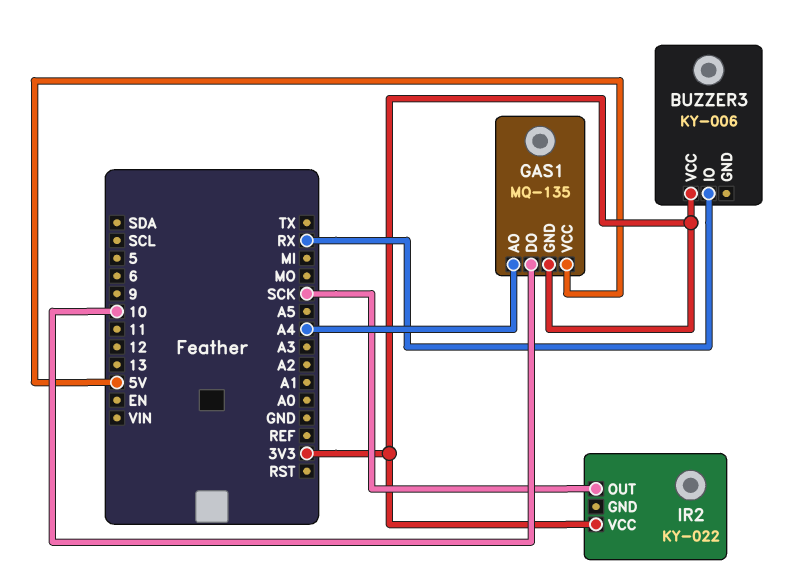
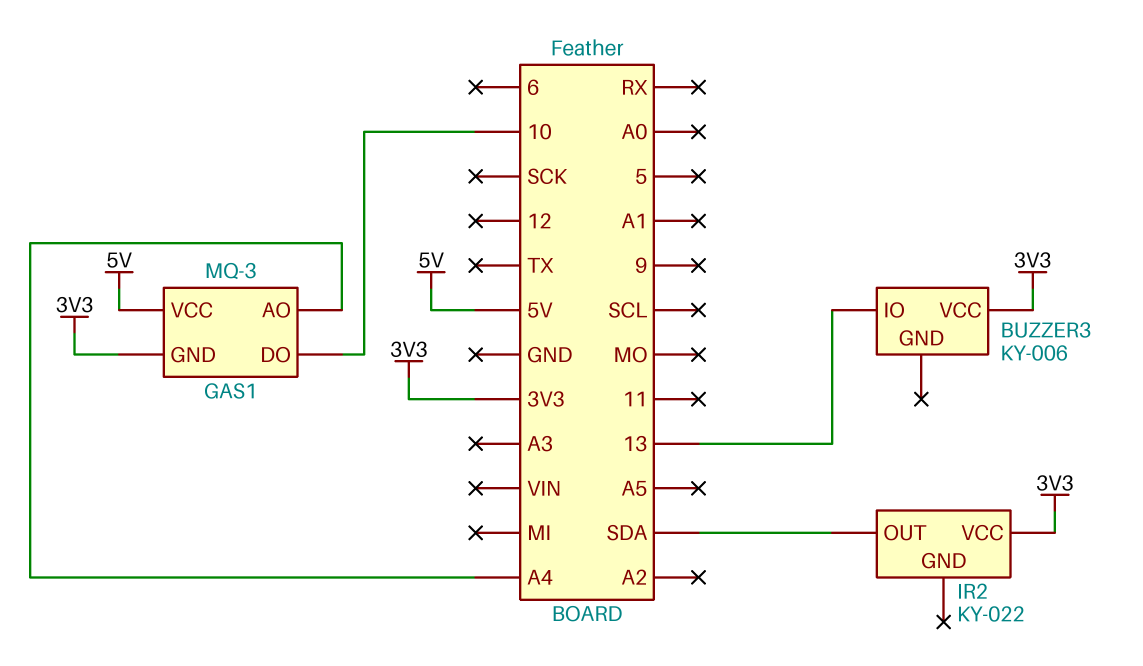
BUZZER3 pin IO: RX -> 13
GAS1: MQ-135 -> MQ-3
IR2 pin OUT: SCK -> SDA

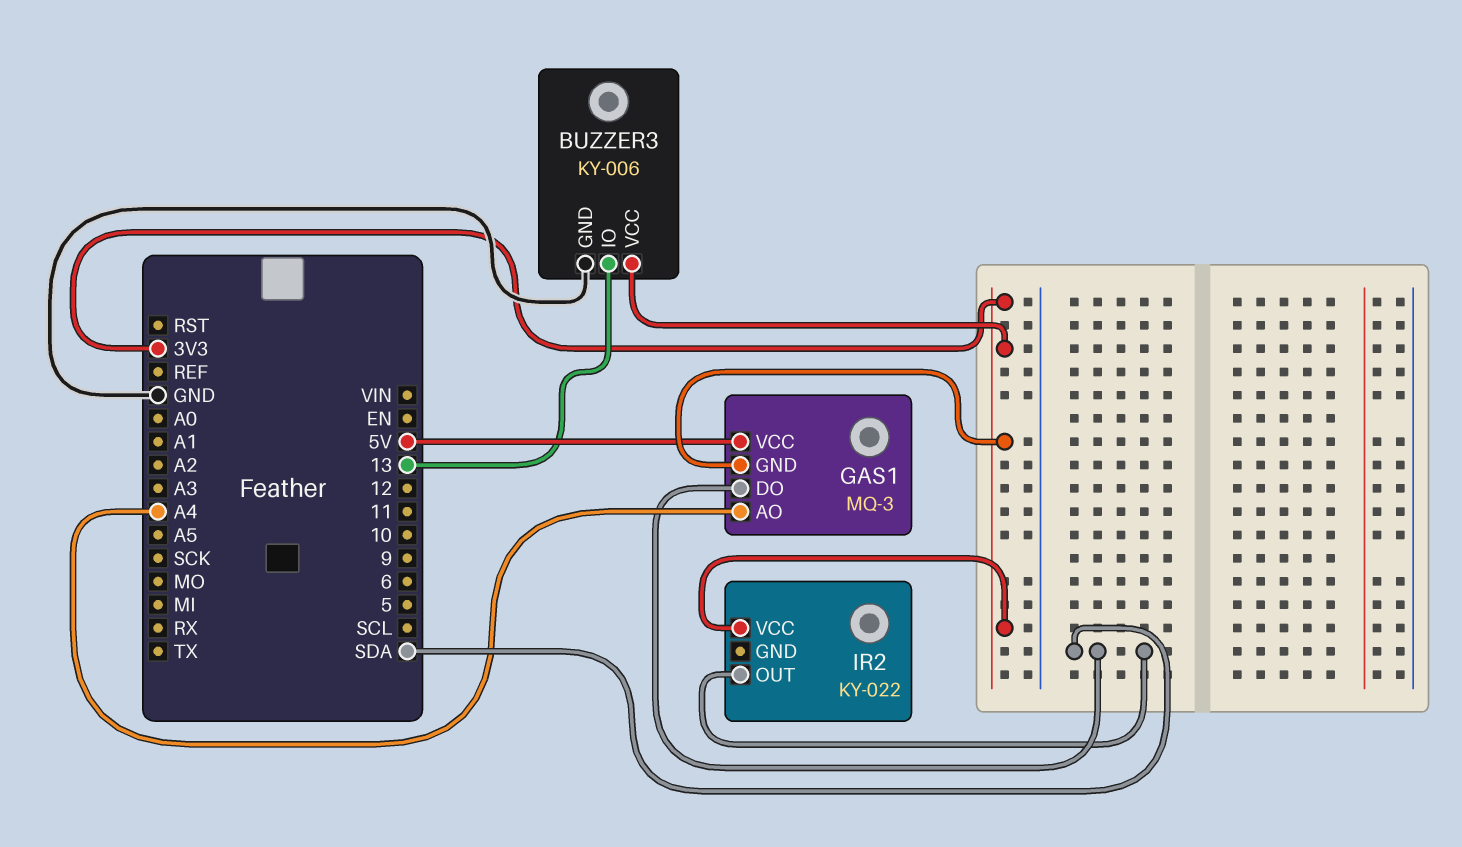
BUZZER3 pin GND: none -> GND
GAS1 pin DO: 10 -> SDA

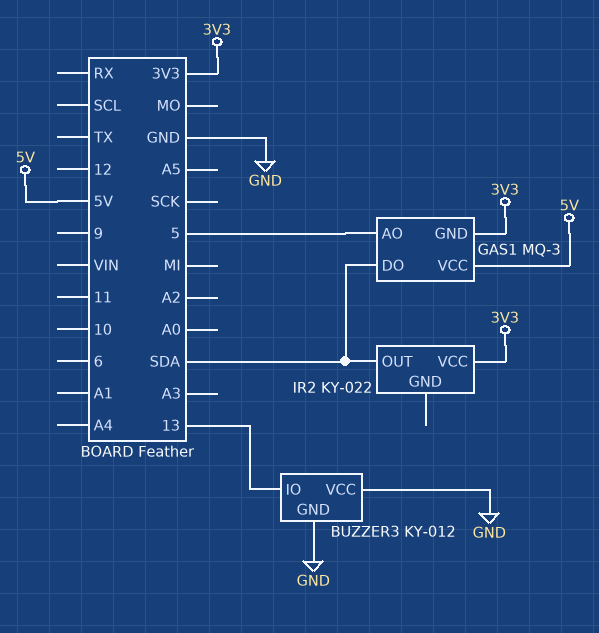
BUZZER3: KY-006 -> KY-012
BUZZER3 pin VCC: 3V3 -> GND
GAS1 pin AO: A4 -> 5

